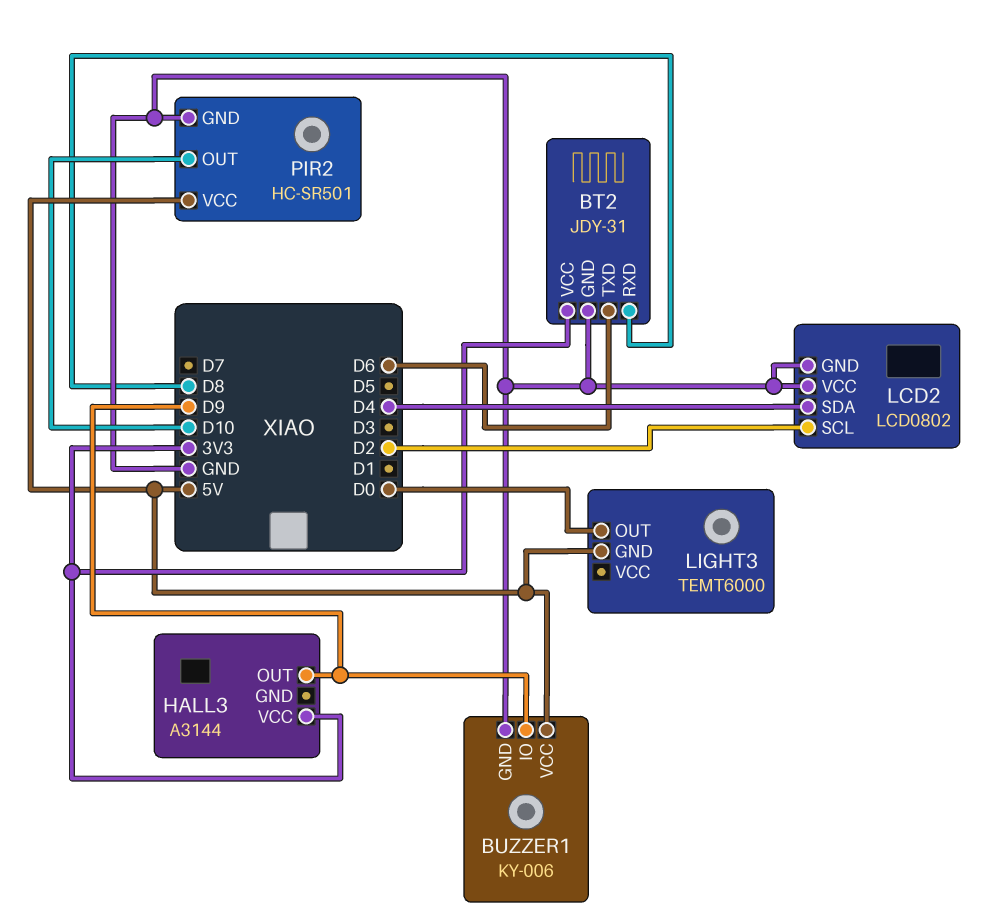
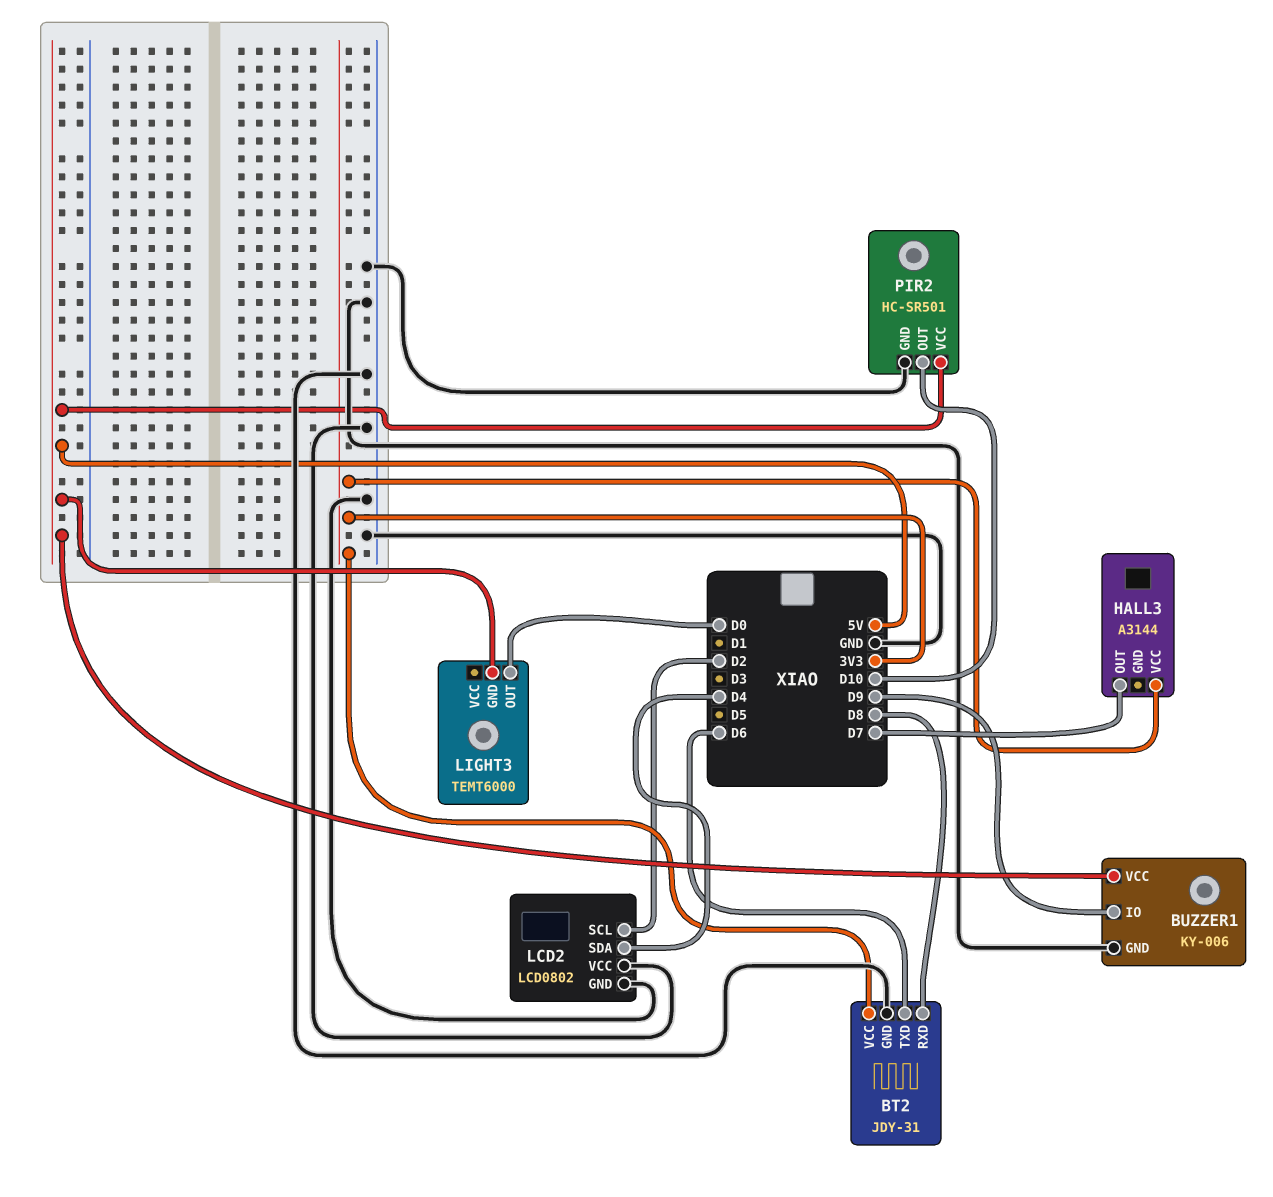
HALL3 pin OUT: D9 -> D7

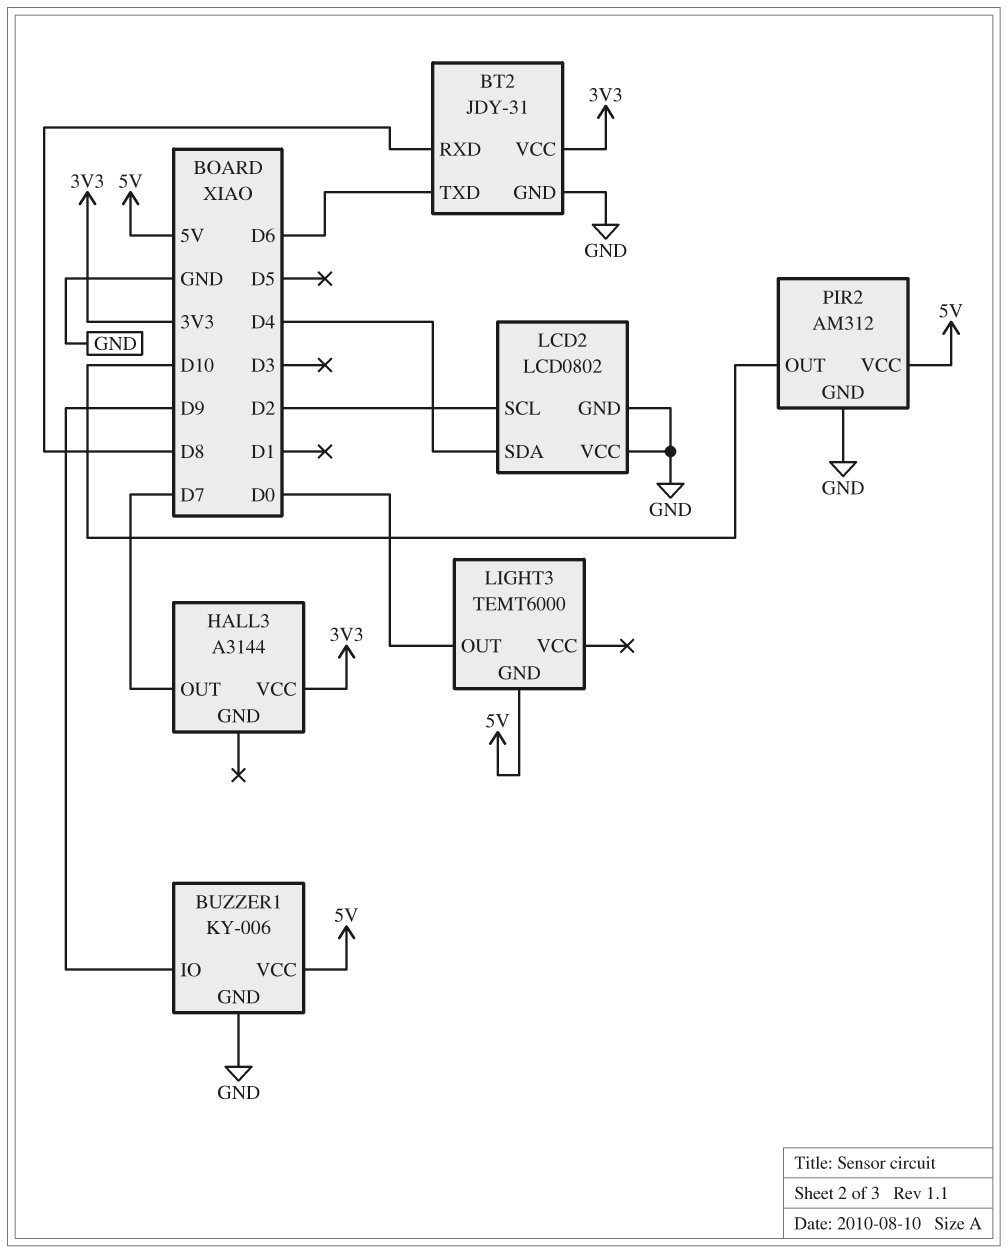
PIR2: HC-SR501 -> AM312

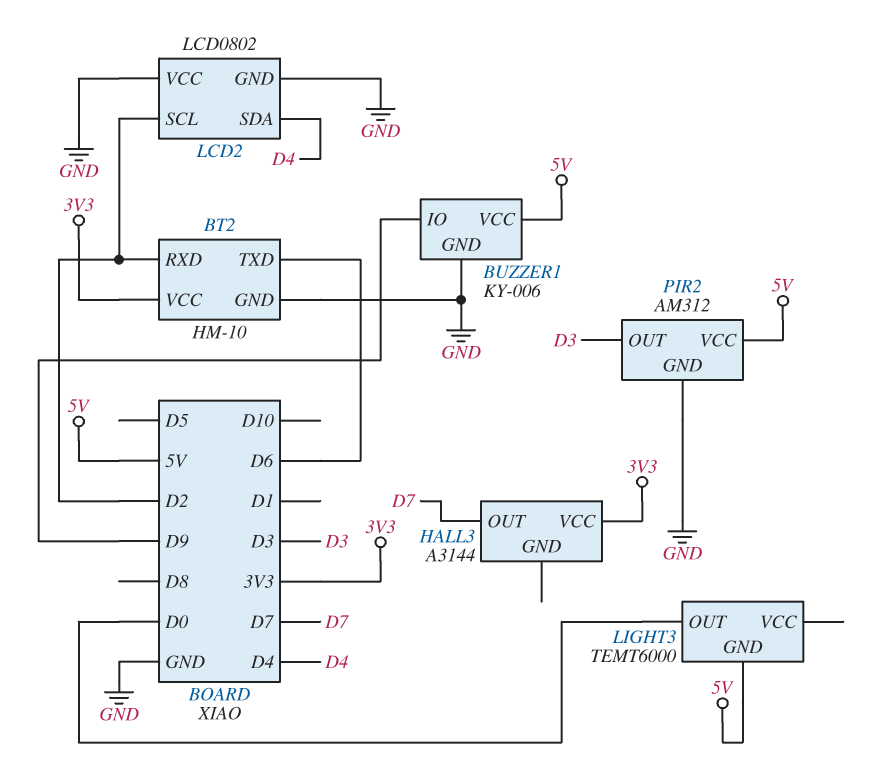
BT2: JDY-31 -> HM-10
BT2 pin RXD: D8 -> D2
PIR2 pin OUT: D10 -> D3

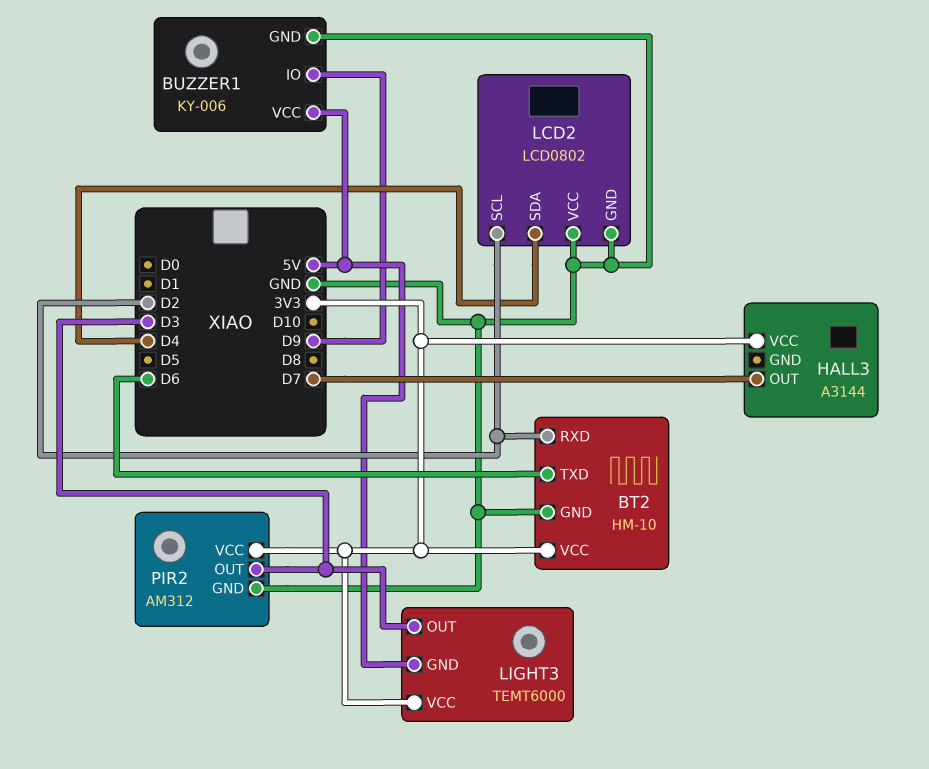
LIGHT3 pin OUT: D0 -> D3
LIGHT3 pin VCC: none -> 3V3
PIR2 pin VCC: 5V -> 3V3

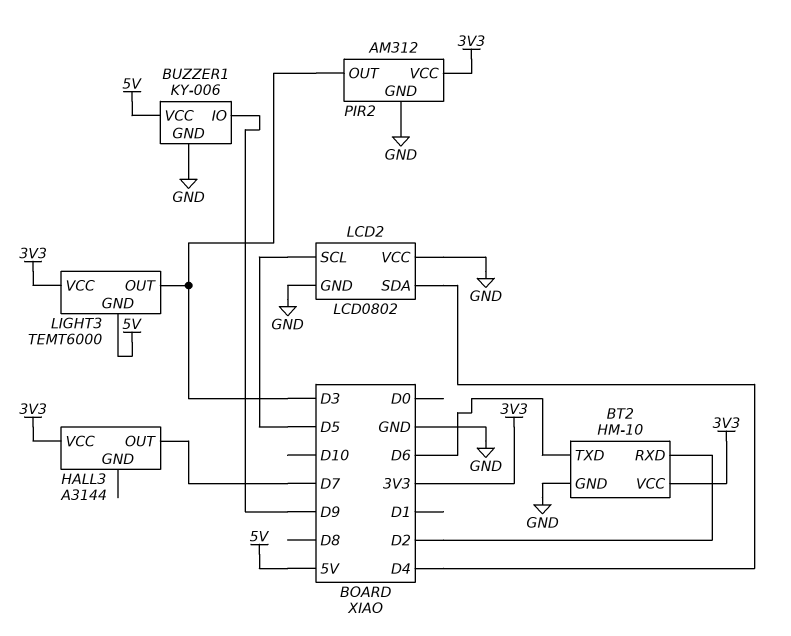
LCD2 pin SCL: D2 -> D5

